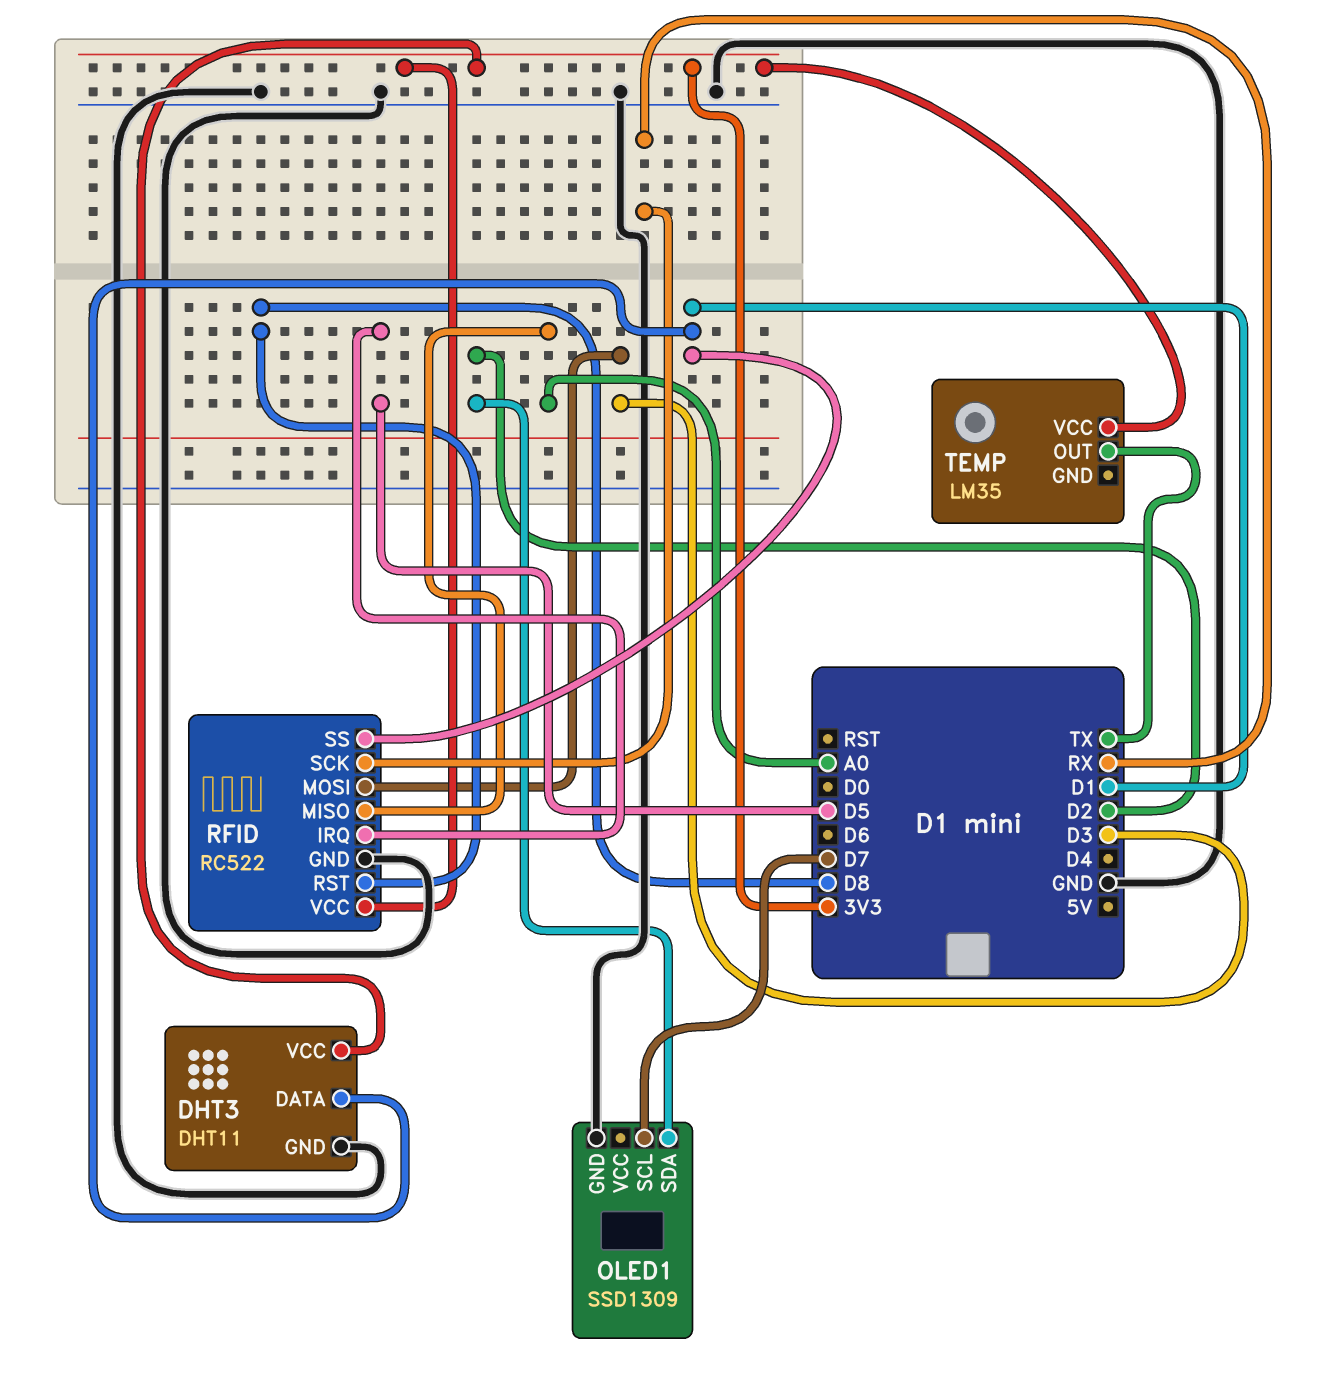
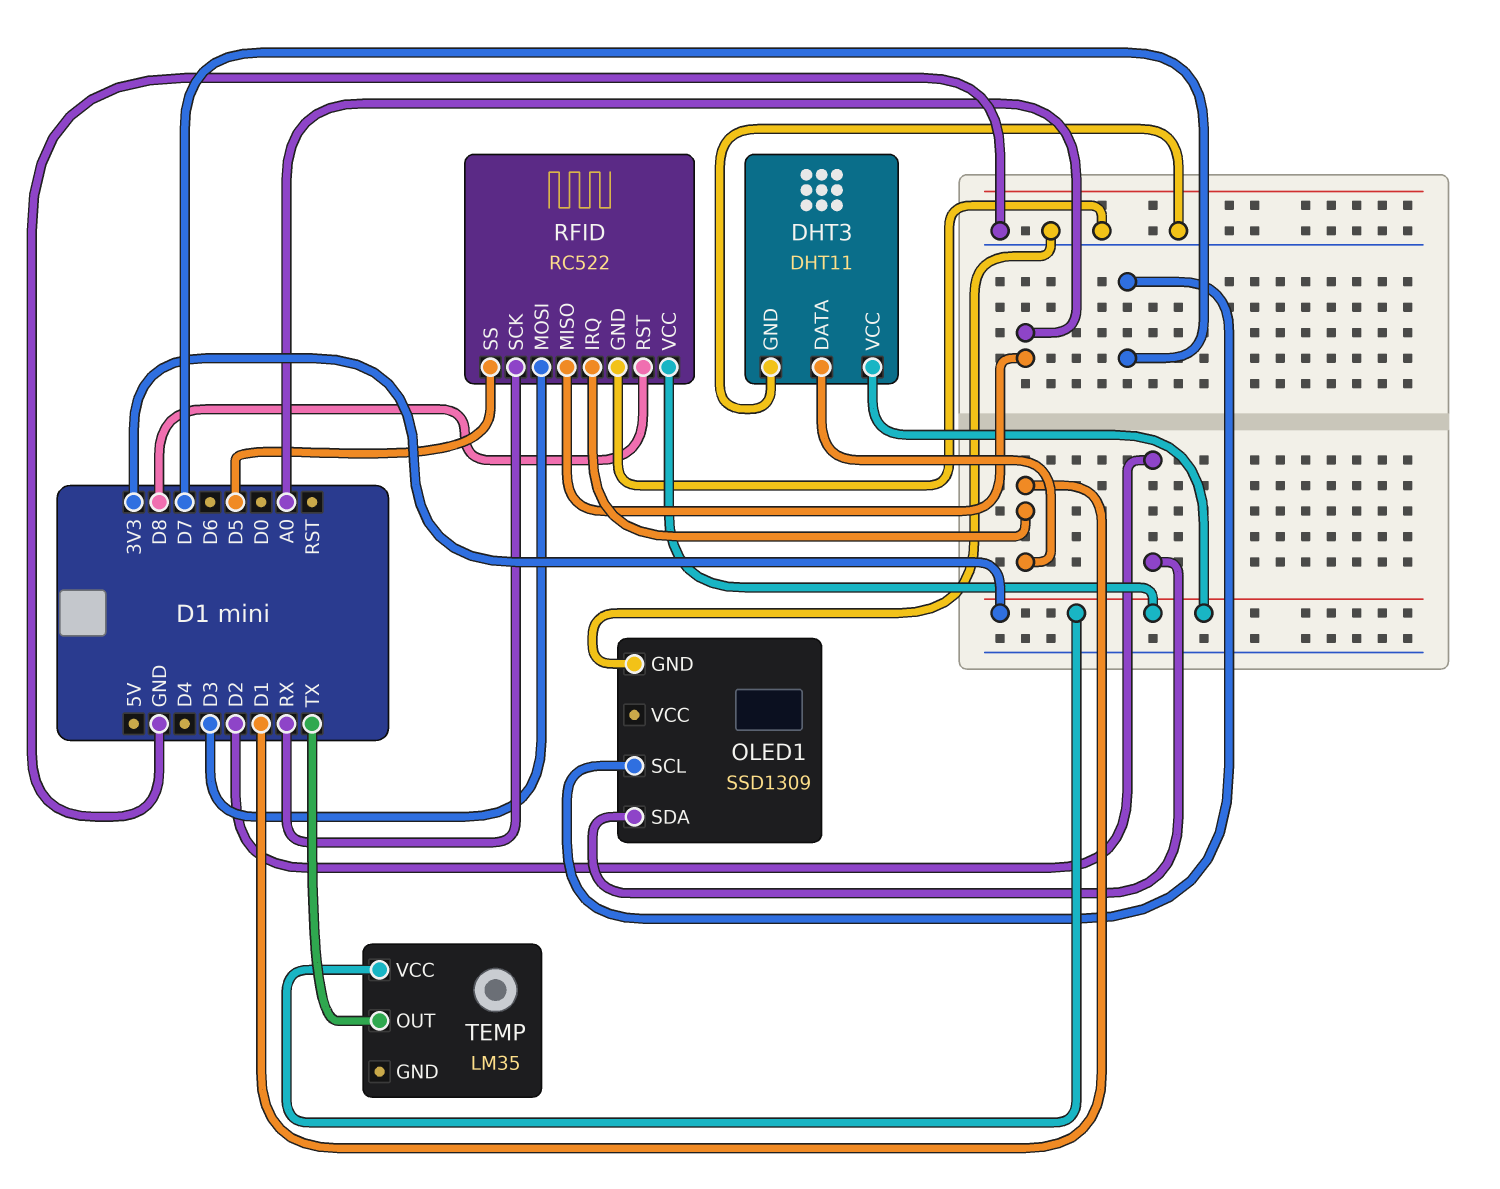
RFID pin IRQ: D5 -> D1
RFID pin SS: D1 -> D5

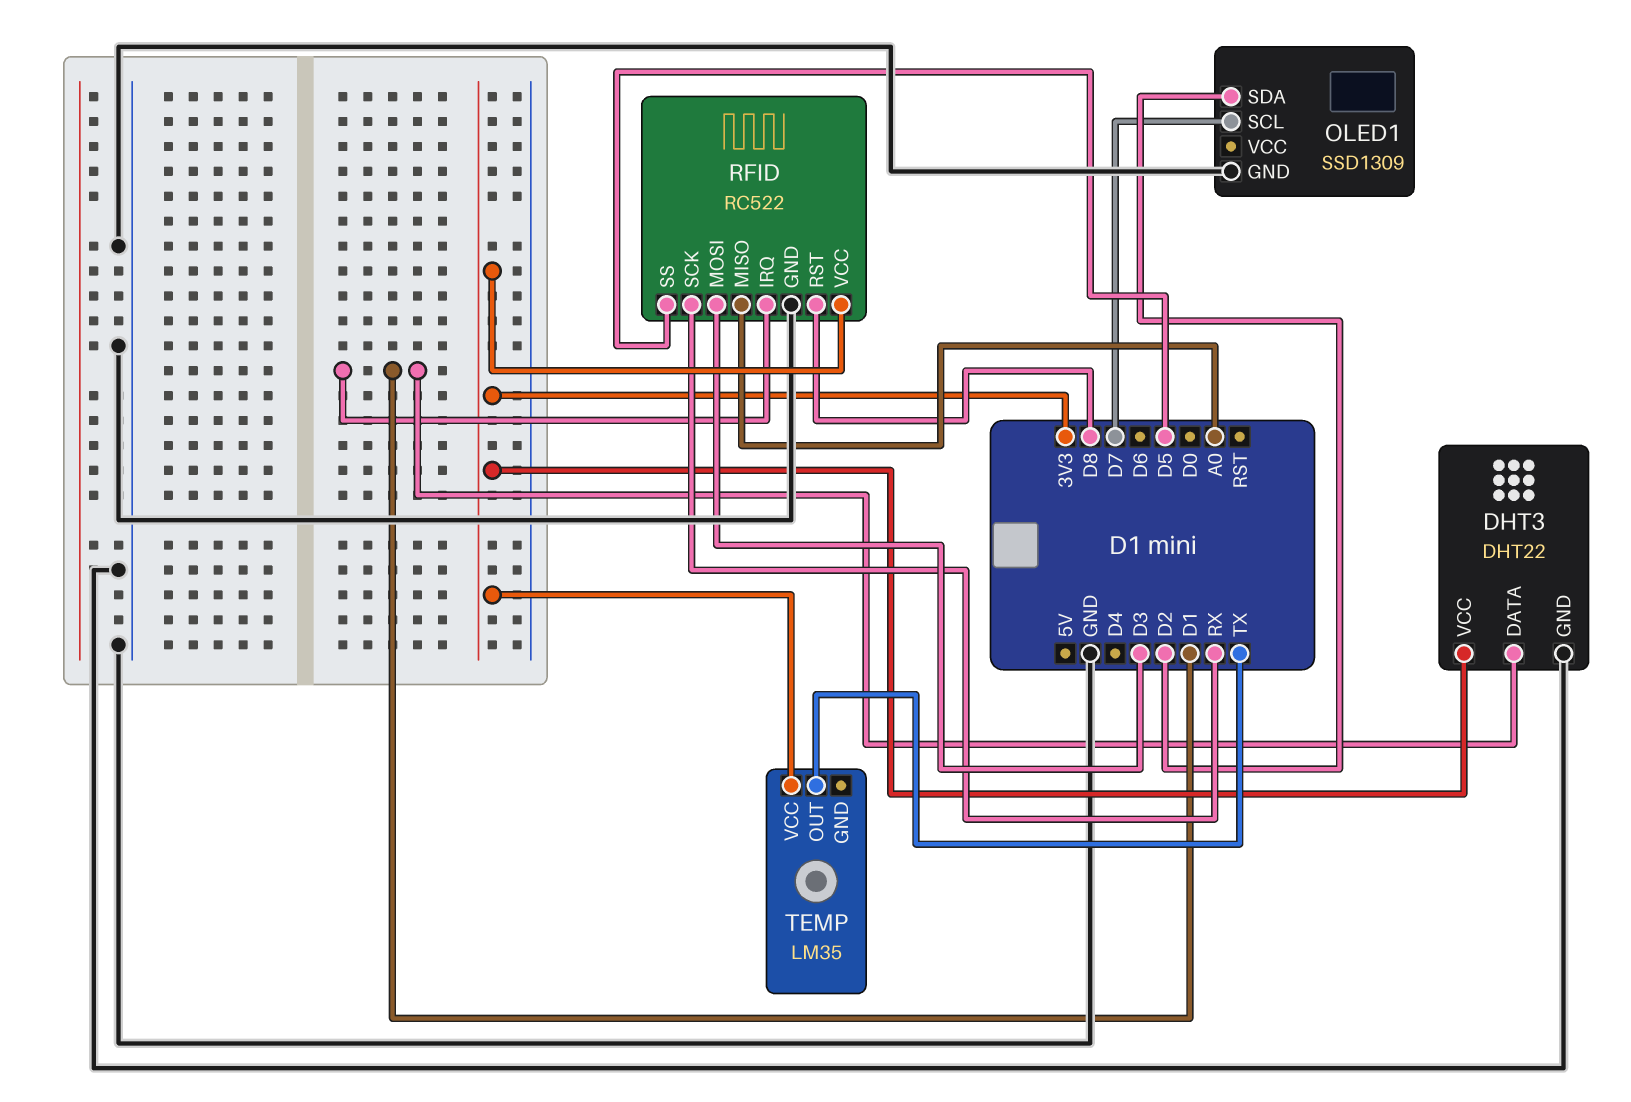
DHT3: DHT11 -> DHT22

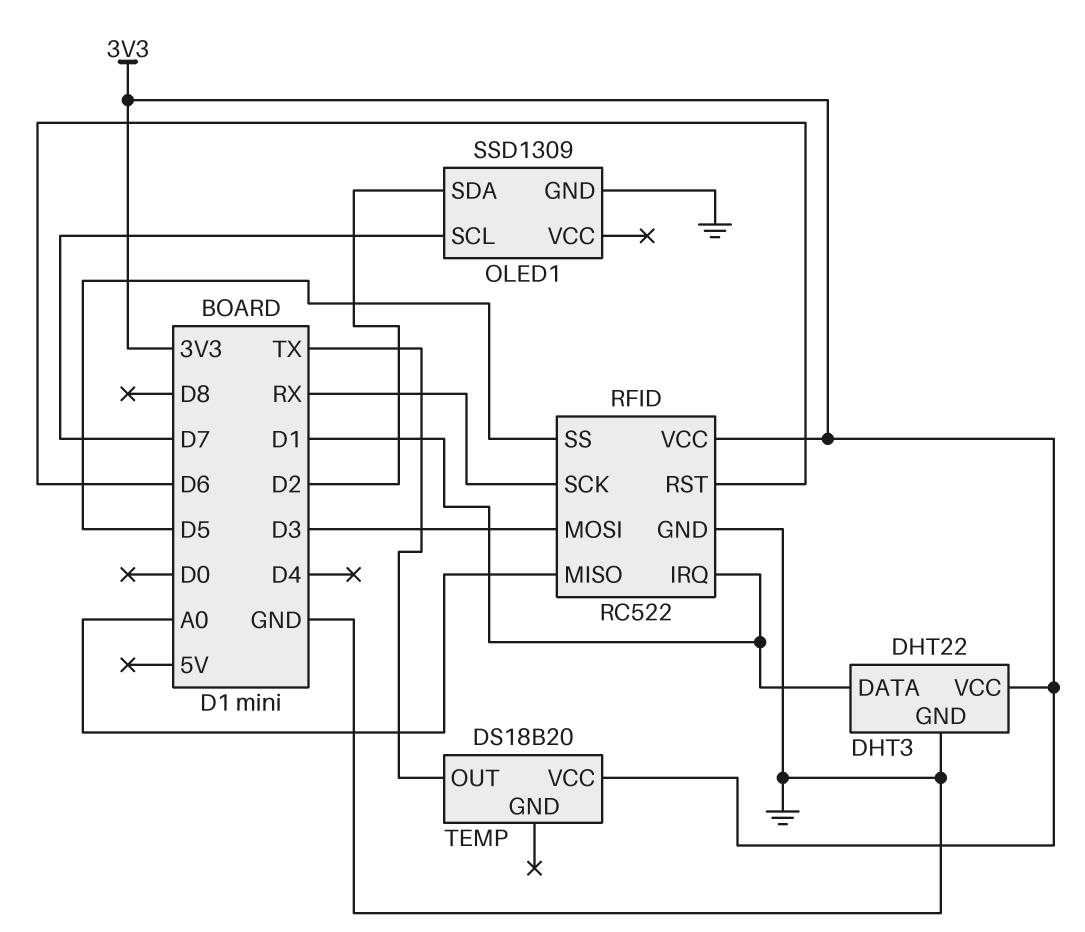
RFID pin RST: D8 -> D6
TEMP: LM35 -> DS18B20

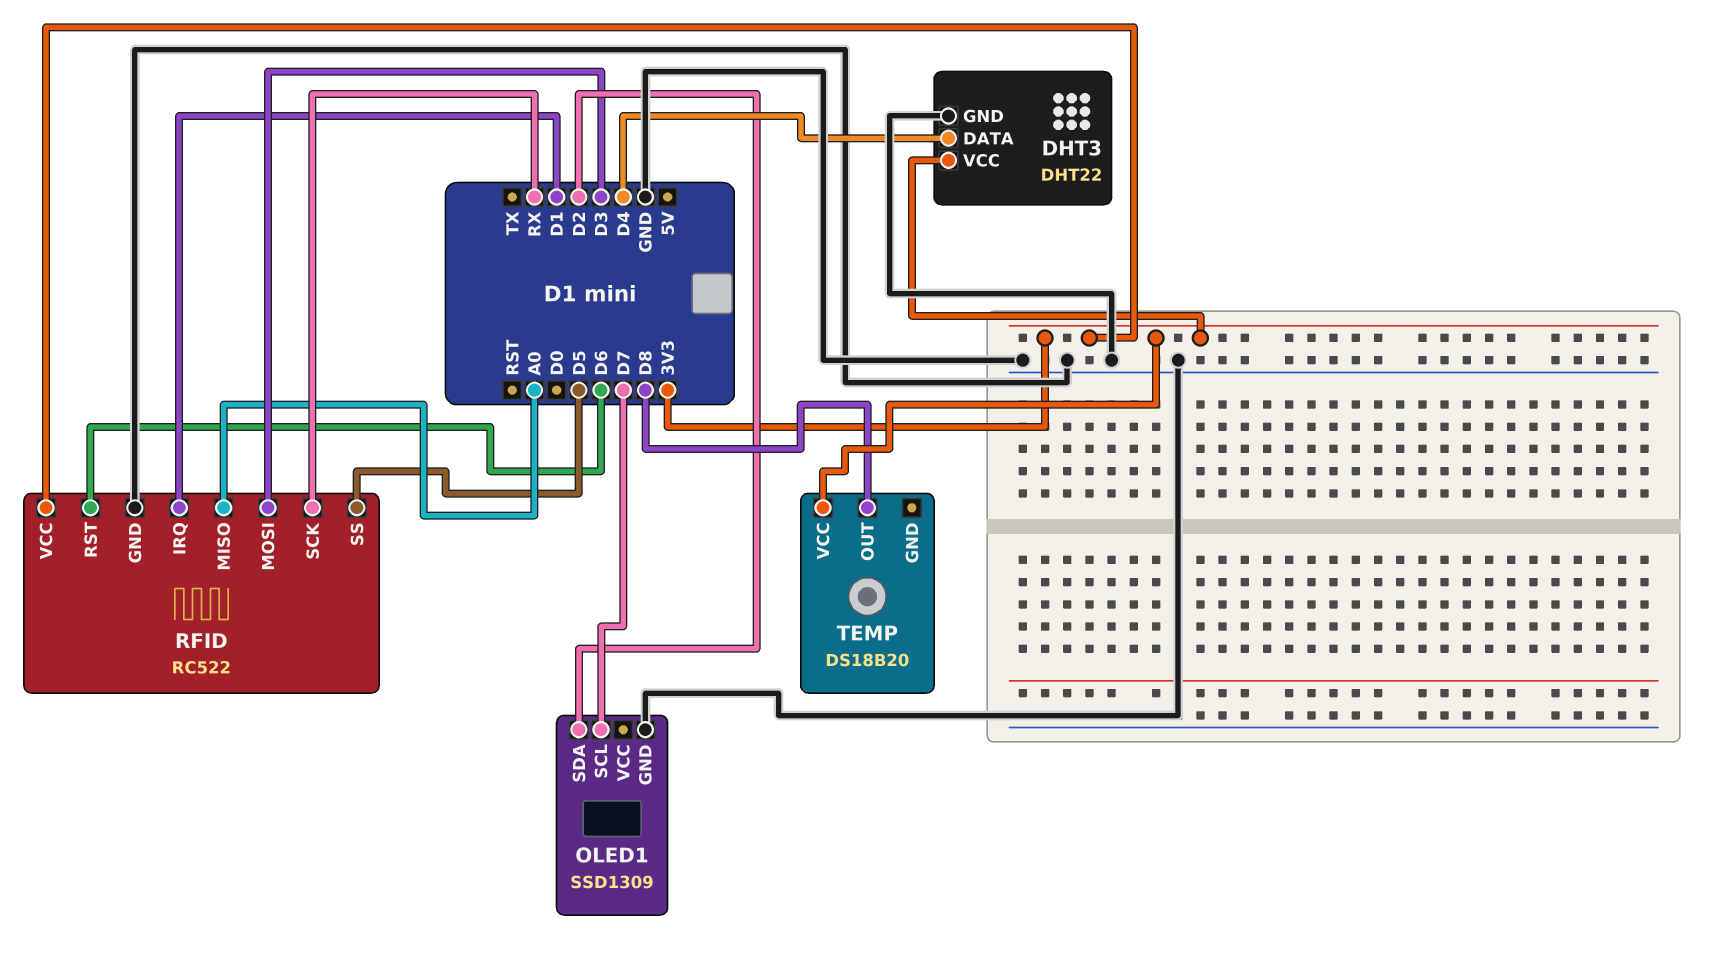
DHT3 pin DATA: D1 -> D4
TEMP pin OUT: TX -> D8

